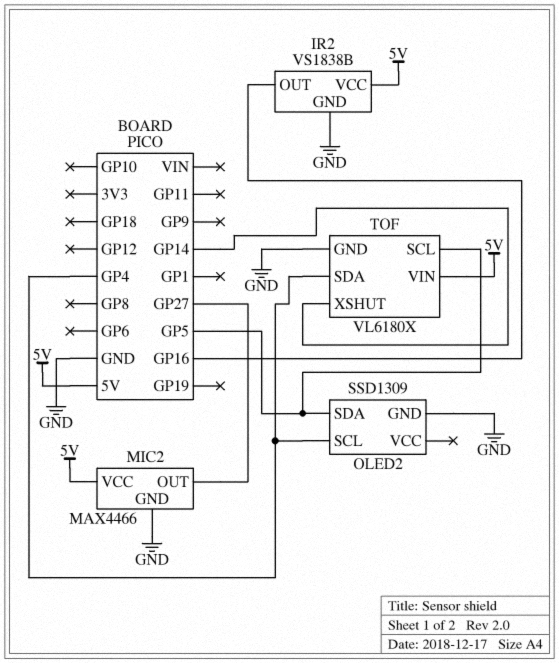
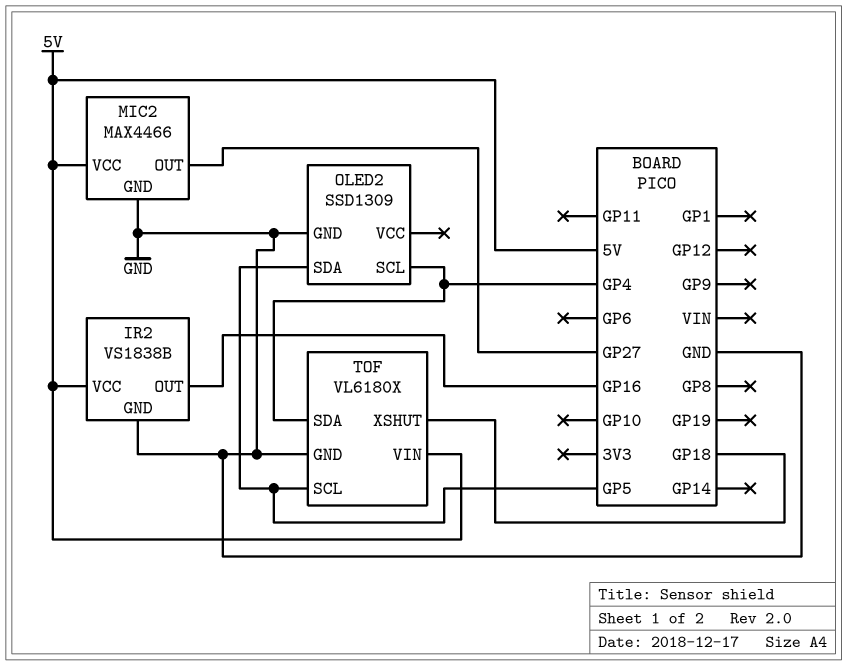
TOF pin XSHUT: GP14 -> GP18

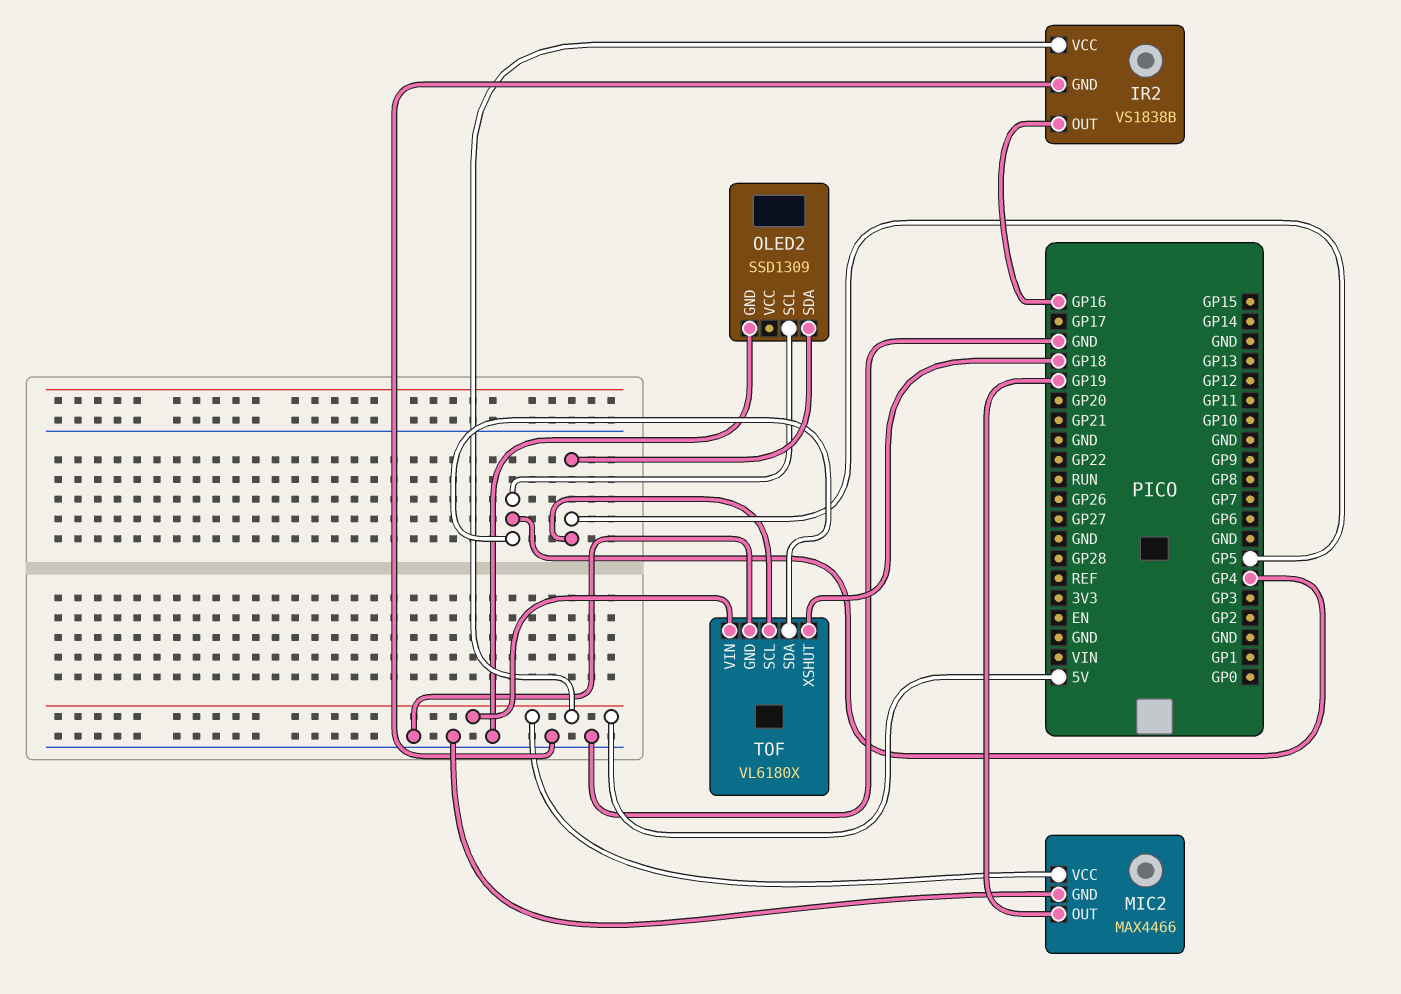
MIC2 pin OUT: GP27 -> GP19

